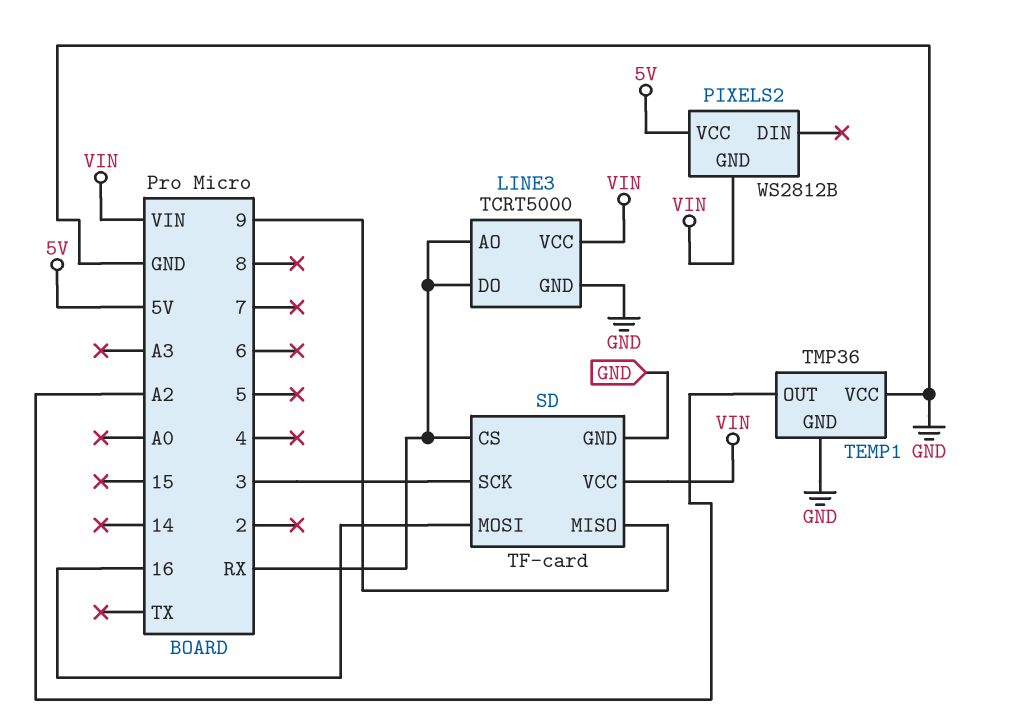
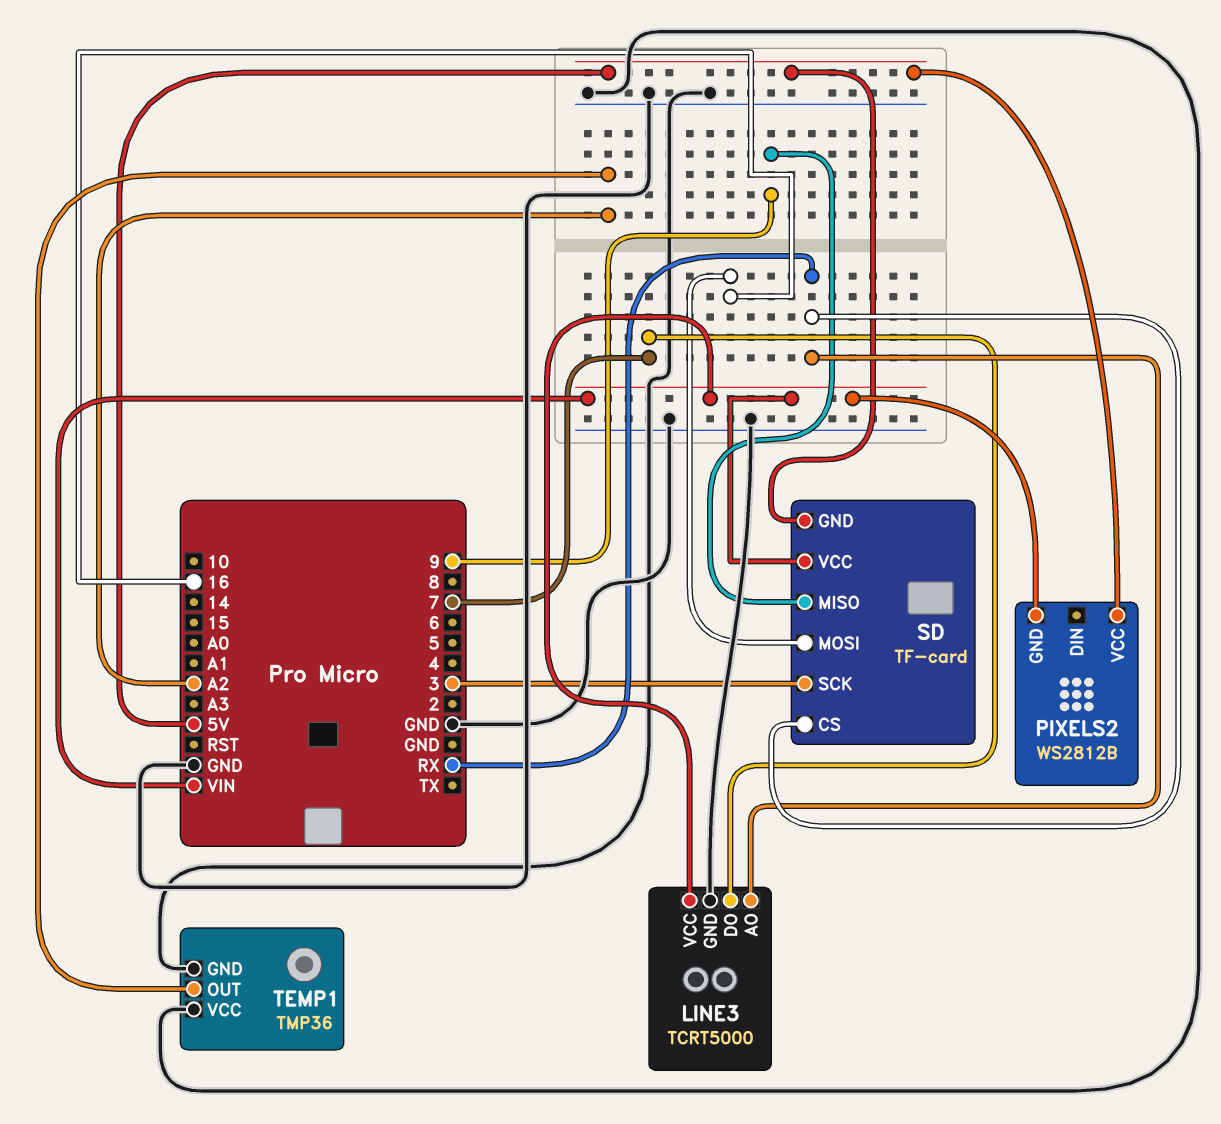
LINE3 pin DO: RX -> 7
SD pin GND: GND -> 5V

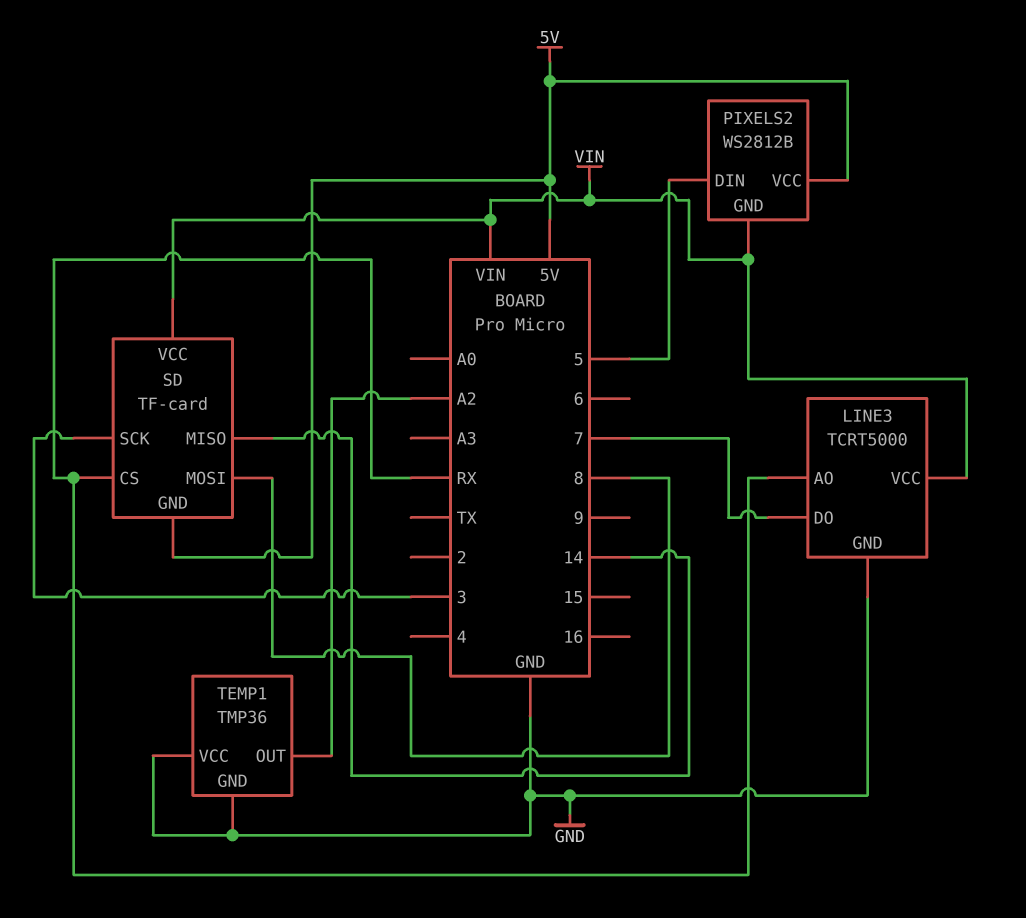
PIXELS2 pin DIN: none -> 5
SD pin MISO: 9 -> 14
SD pin MOSI: 16 -> 8

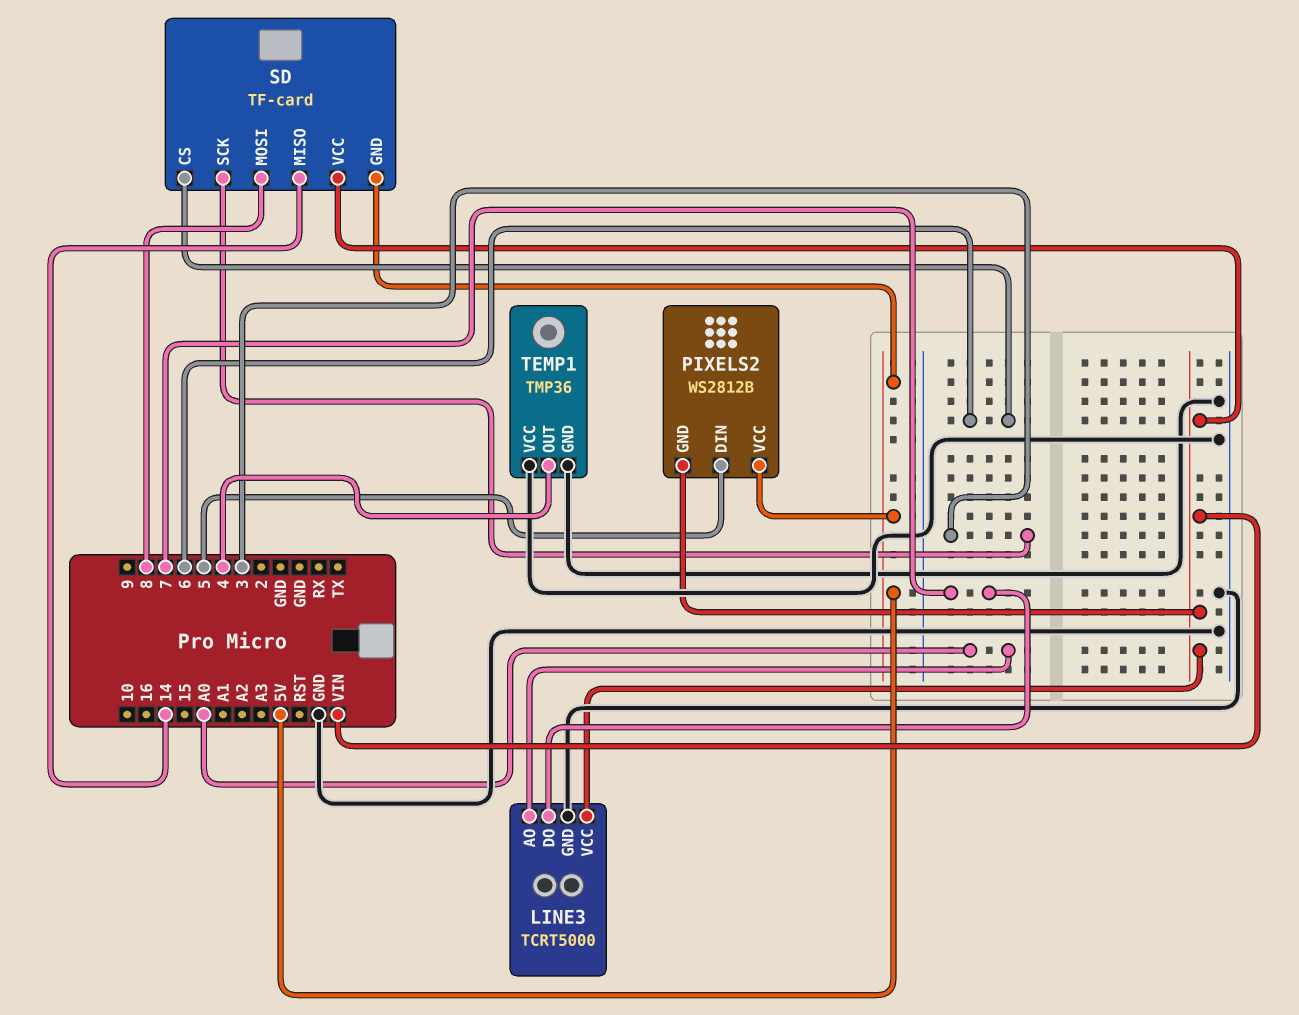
LINE3 pin AO: RX -> A0
SD pin CS: RX -> 6
TEMP1 pin OUT: A2 -> 4

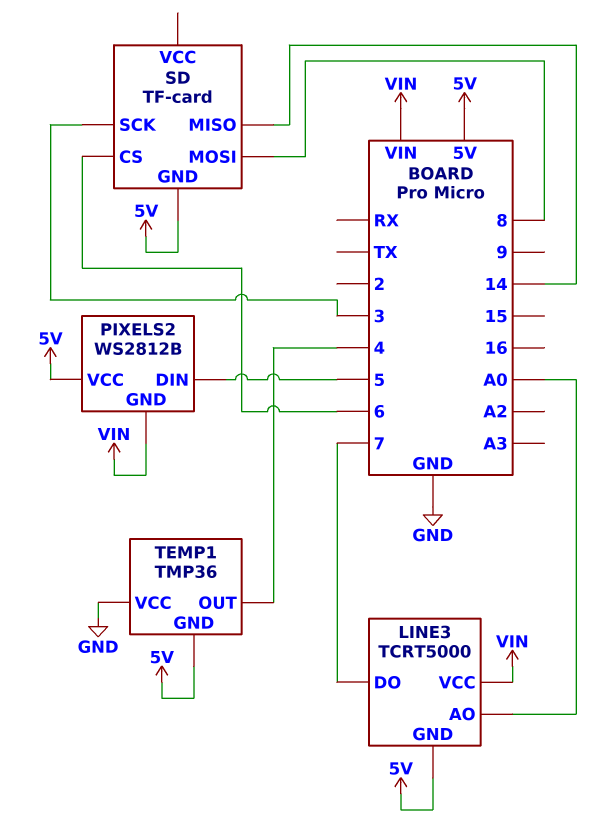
LINE3 pin GND: GND -> 5V
SD pin VCC: VIN -> none
TEMP1 pin GND: GND -> 5V

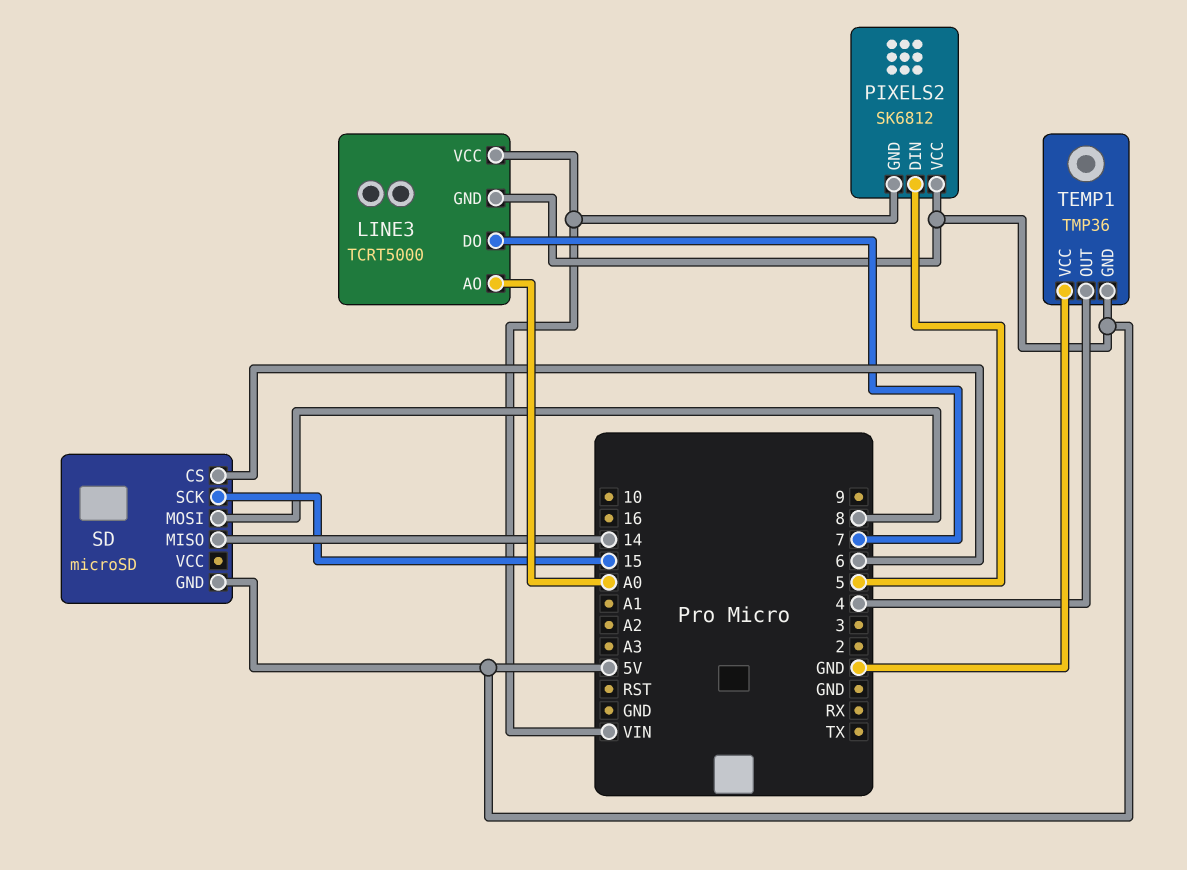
PIXELS2: WS2812B -> SK6812
SD: TF-card -> microSD
SD pin SCK: 3 -> 15

